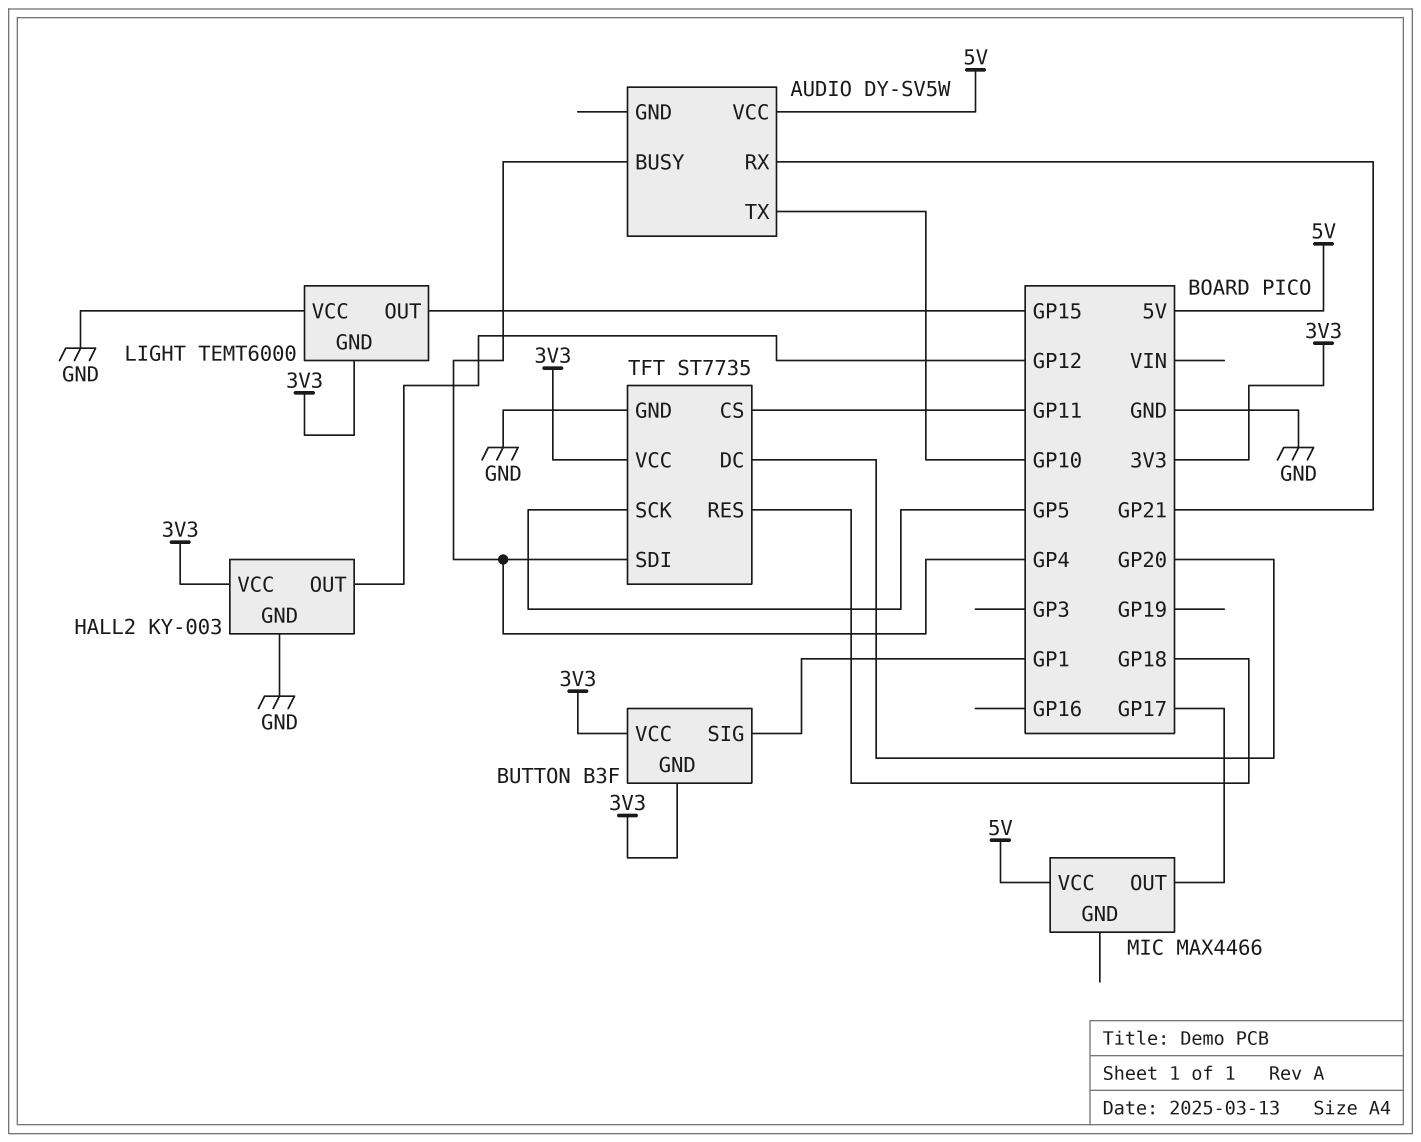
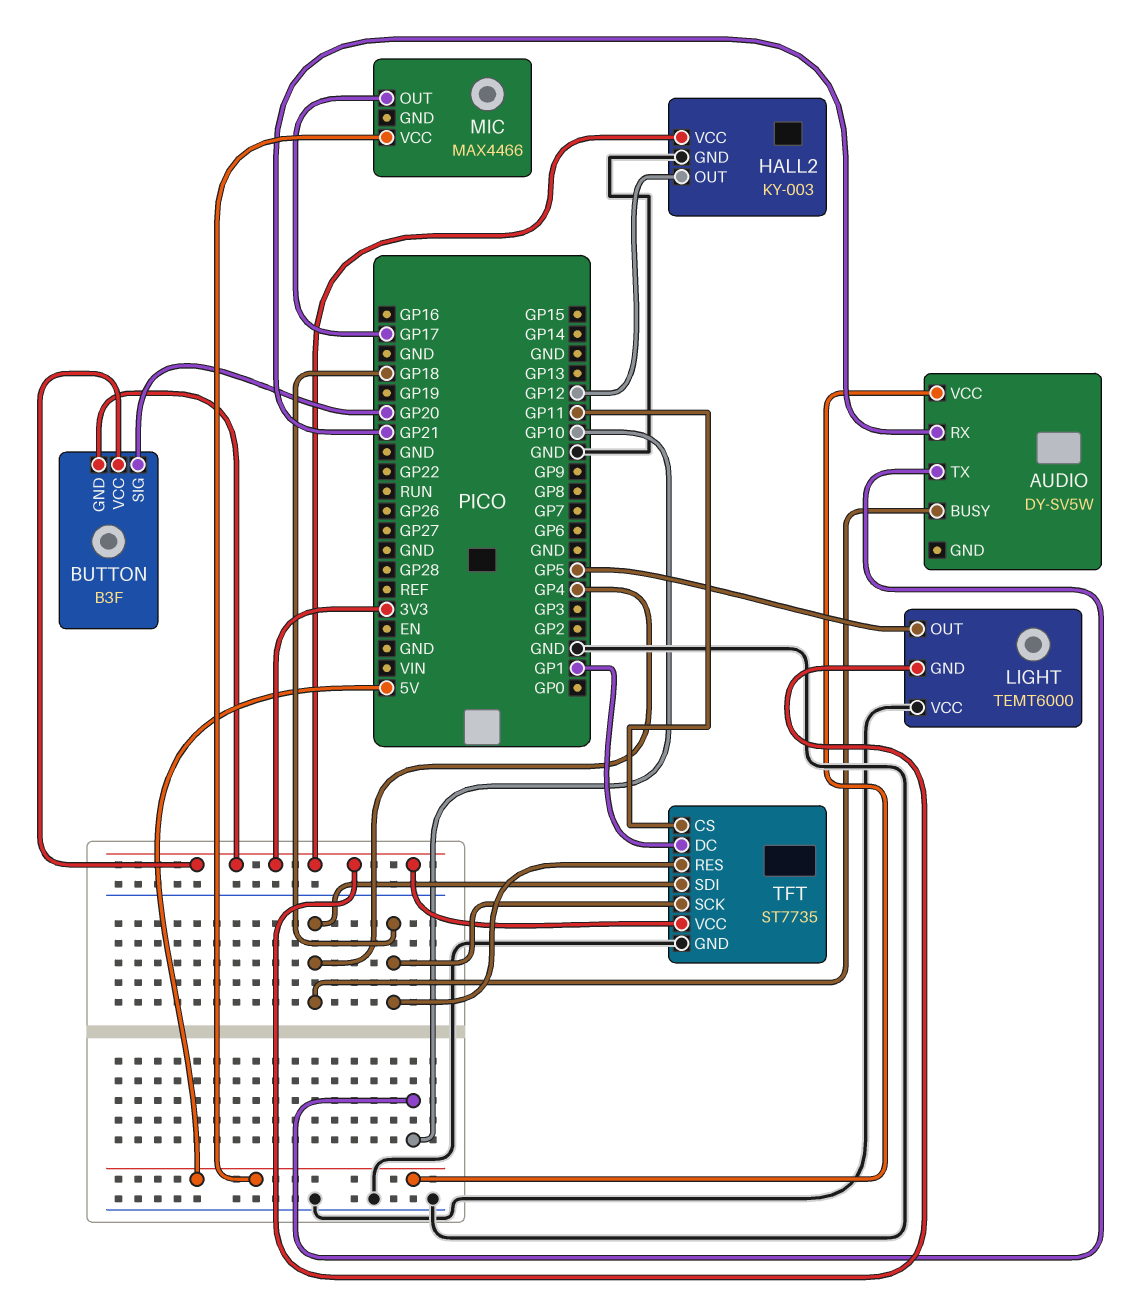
BUTTON pin SIG: GP1 -> GP20
LIGHT pin OUT: GP15 -> GP5
TFT pin DC: GP20 -> GP1
TFT pin SCK: GP5 -> GP18

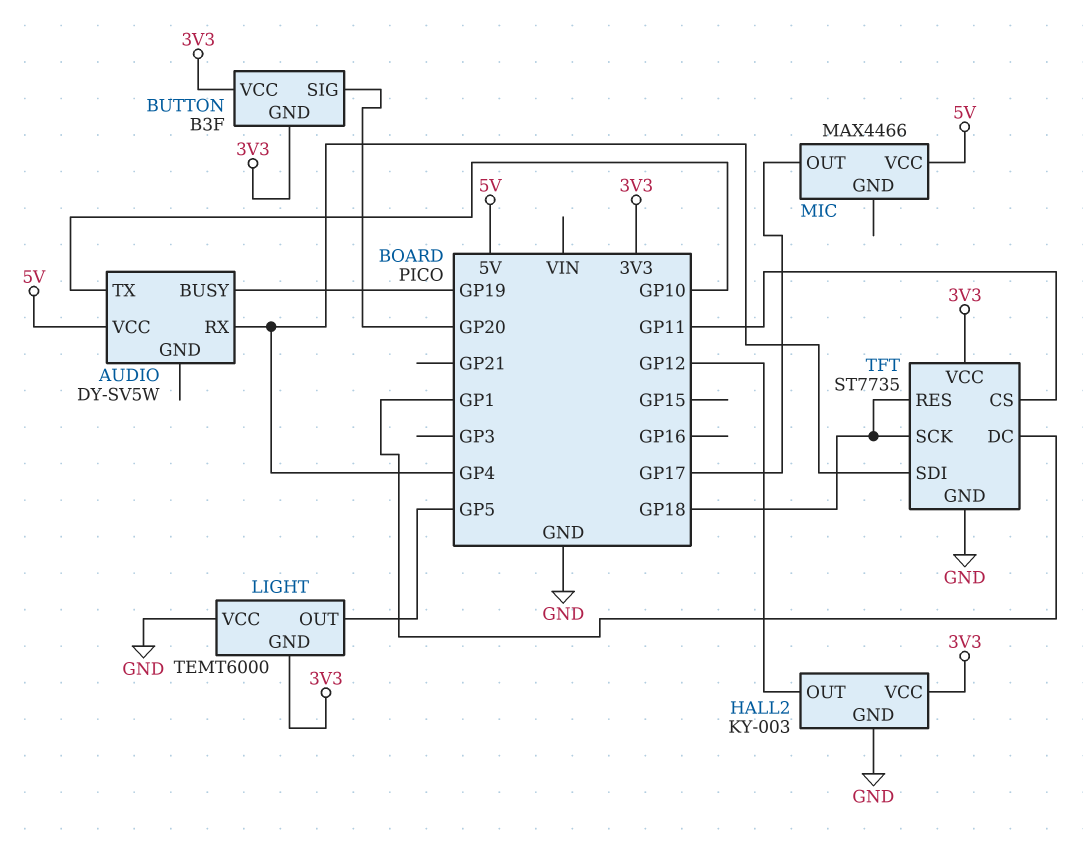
AUDIO pin BUSY: GP4 -> GP19
AUDIO pin RX: GP21 -> GP4

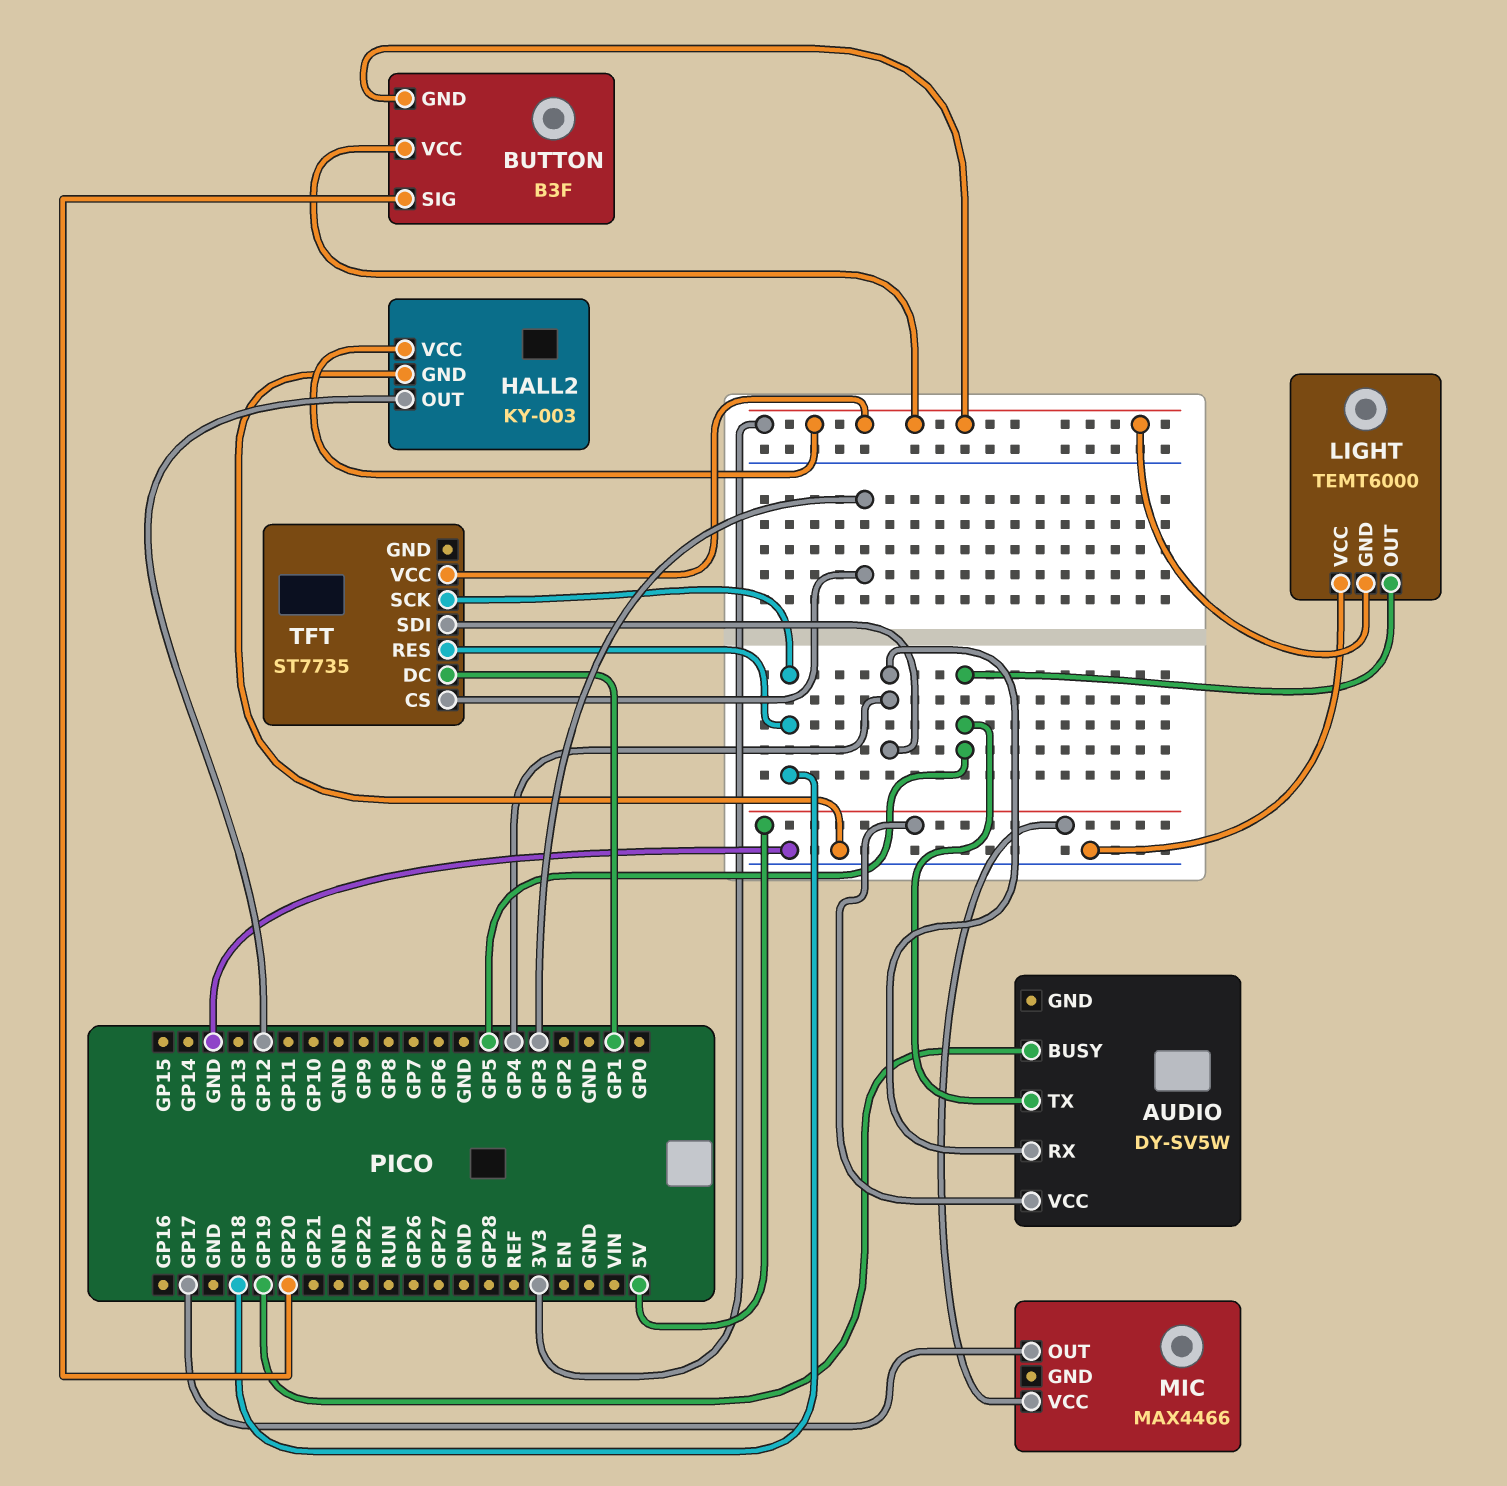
AUDIO pin TX: GP10 -> GP5
TFT pin CS: GP11 -> GP3
TFT pin GND: GND -> none

